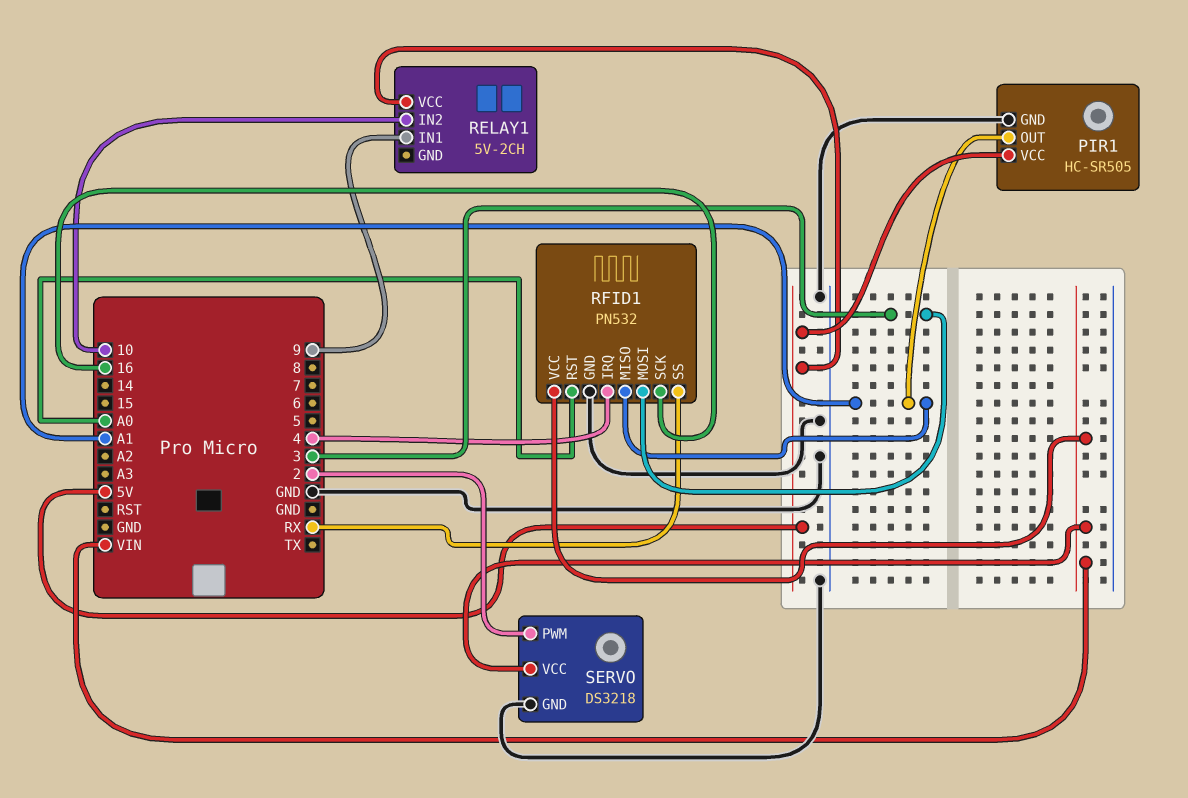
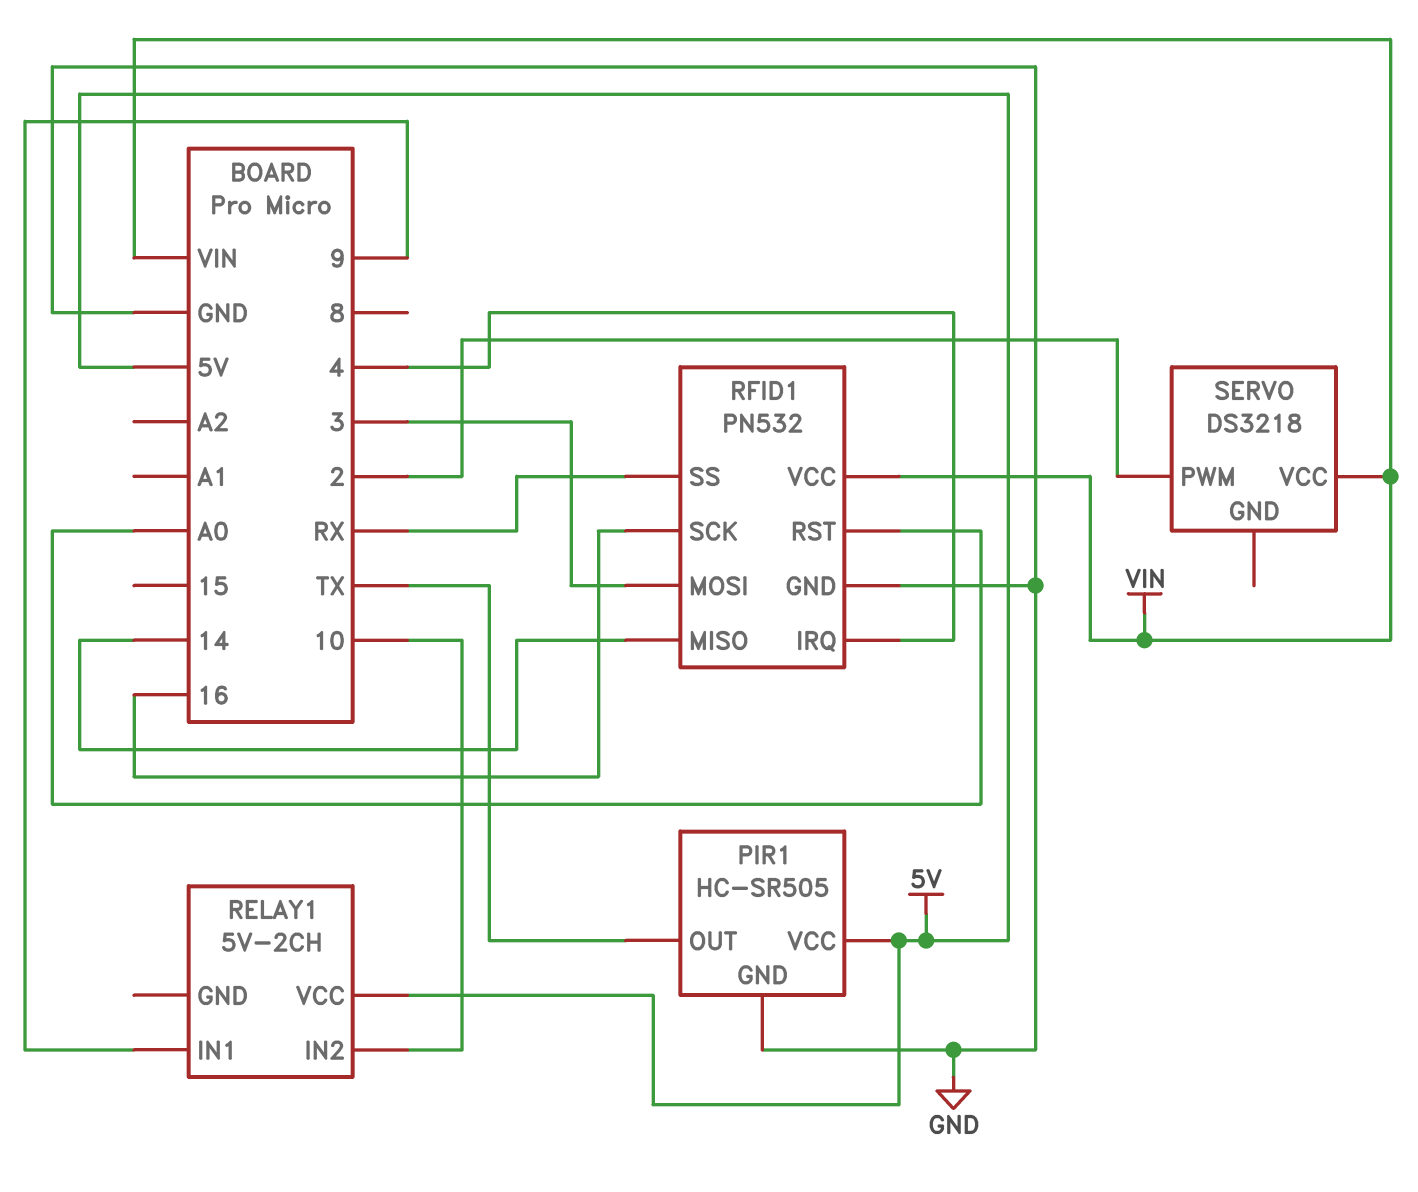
PIR1 pin OUT: A1 -> TX
RFID1 pin MISO: A1 -> 14
SERVO pin GND: GND -> none

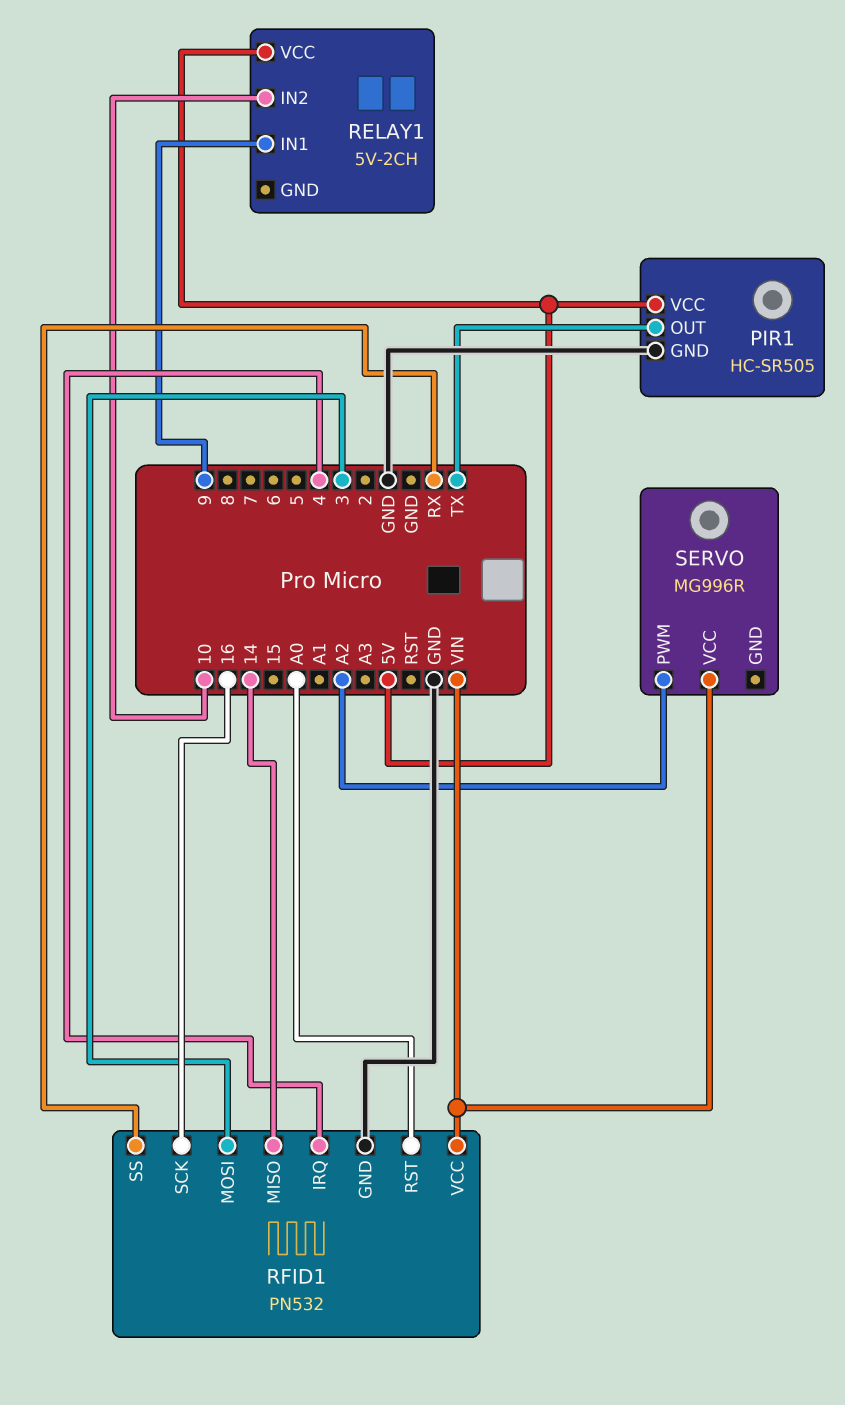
SERVO: DS3218 -> MG996R
SERVO pin PWM: 2 -> A2

